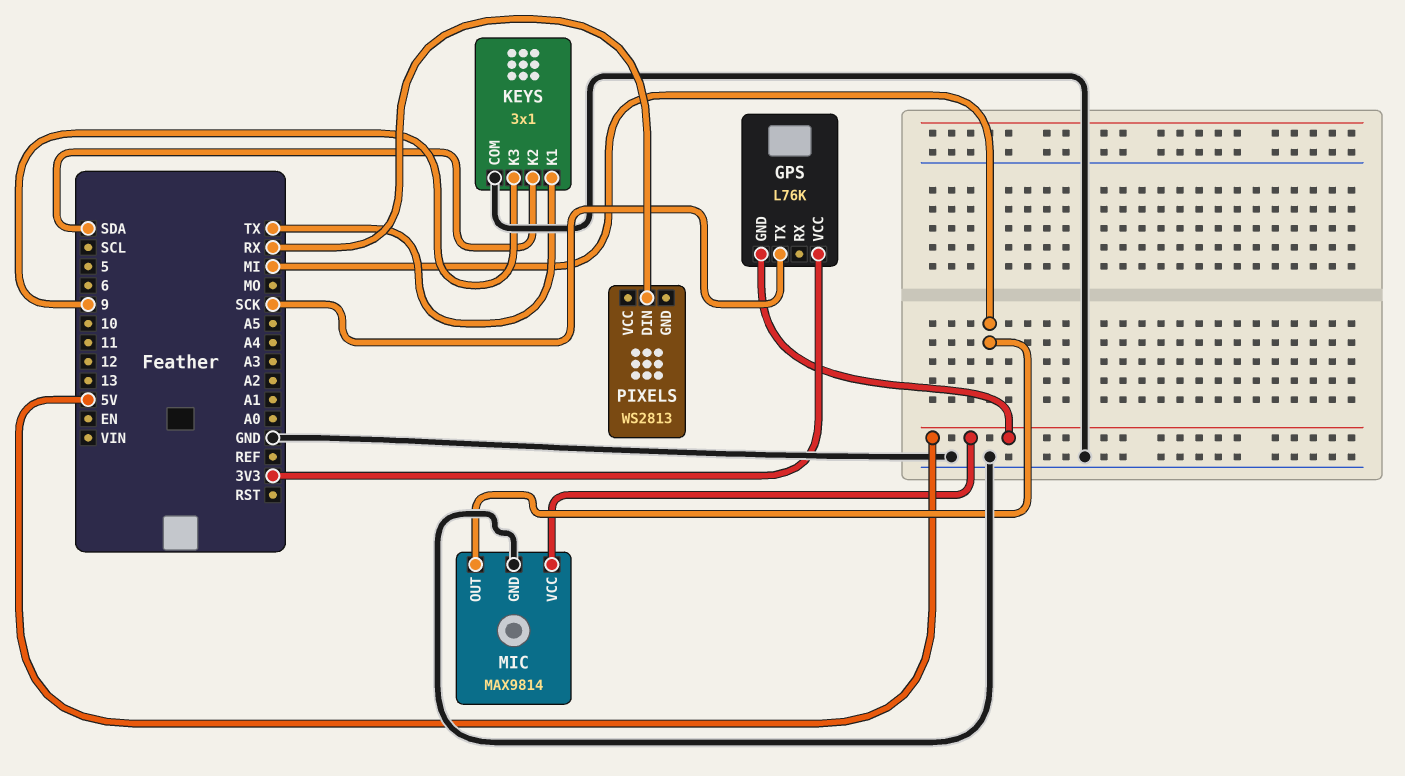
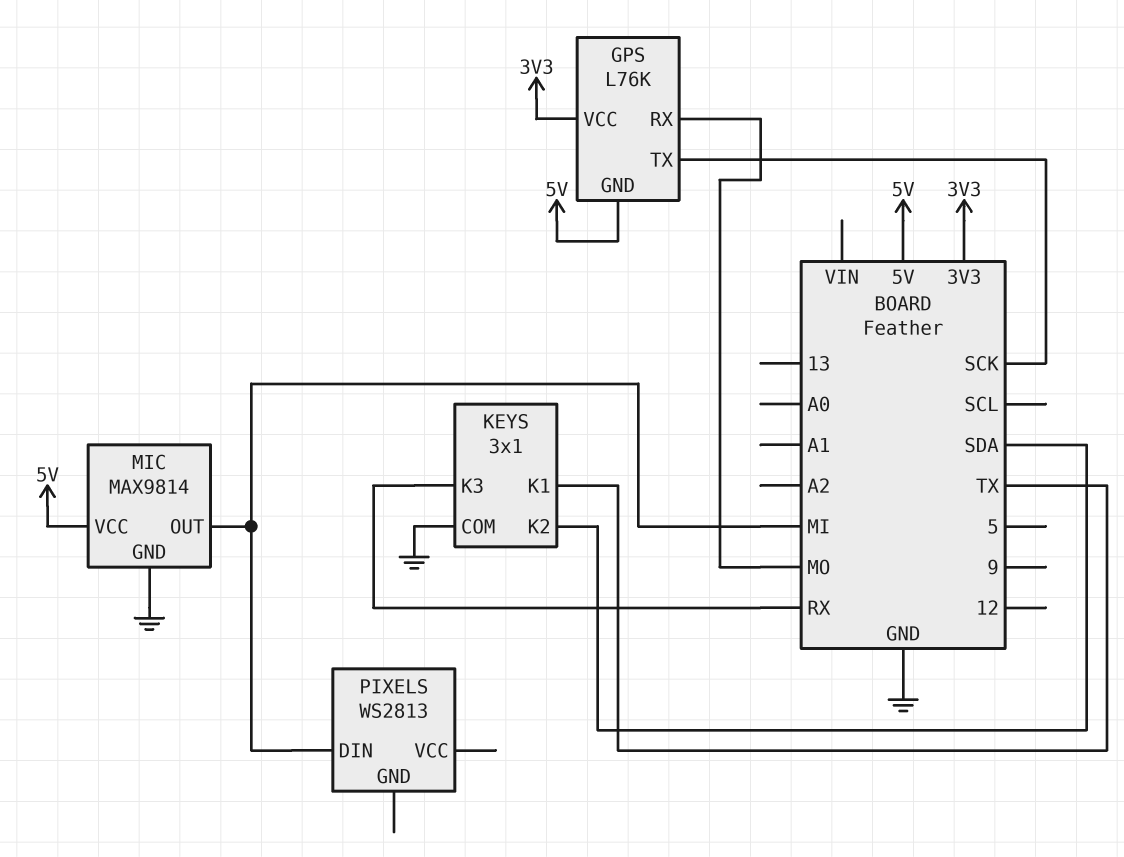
GPS pin RX: none -> MO
KEYS pin K3: 9 -> RX
PIXELS pin DIN: RX -> MI

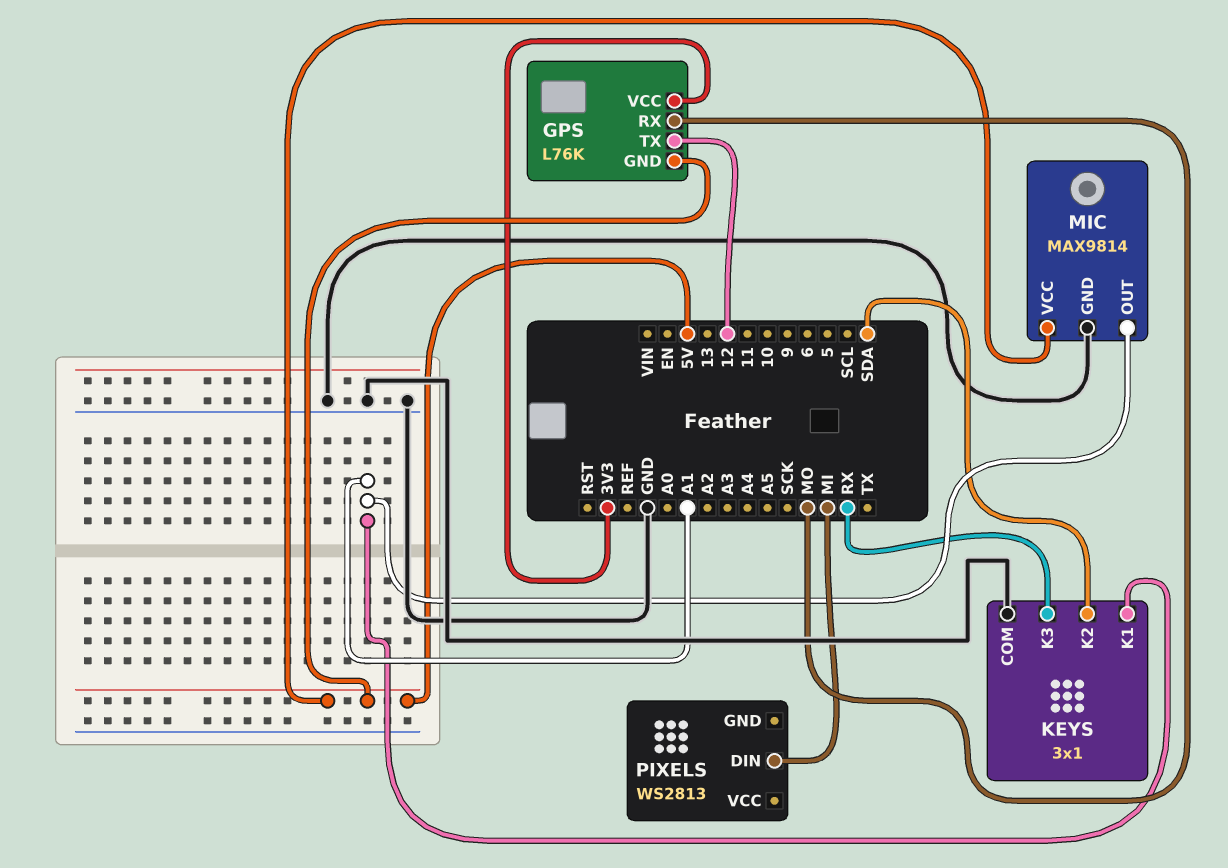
GPS pin TX: SCK -> 12
KEYS pin K1: TX -> A1
MIC pin OUT: MI -> A1

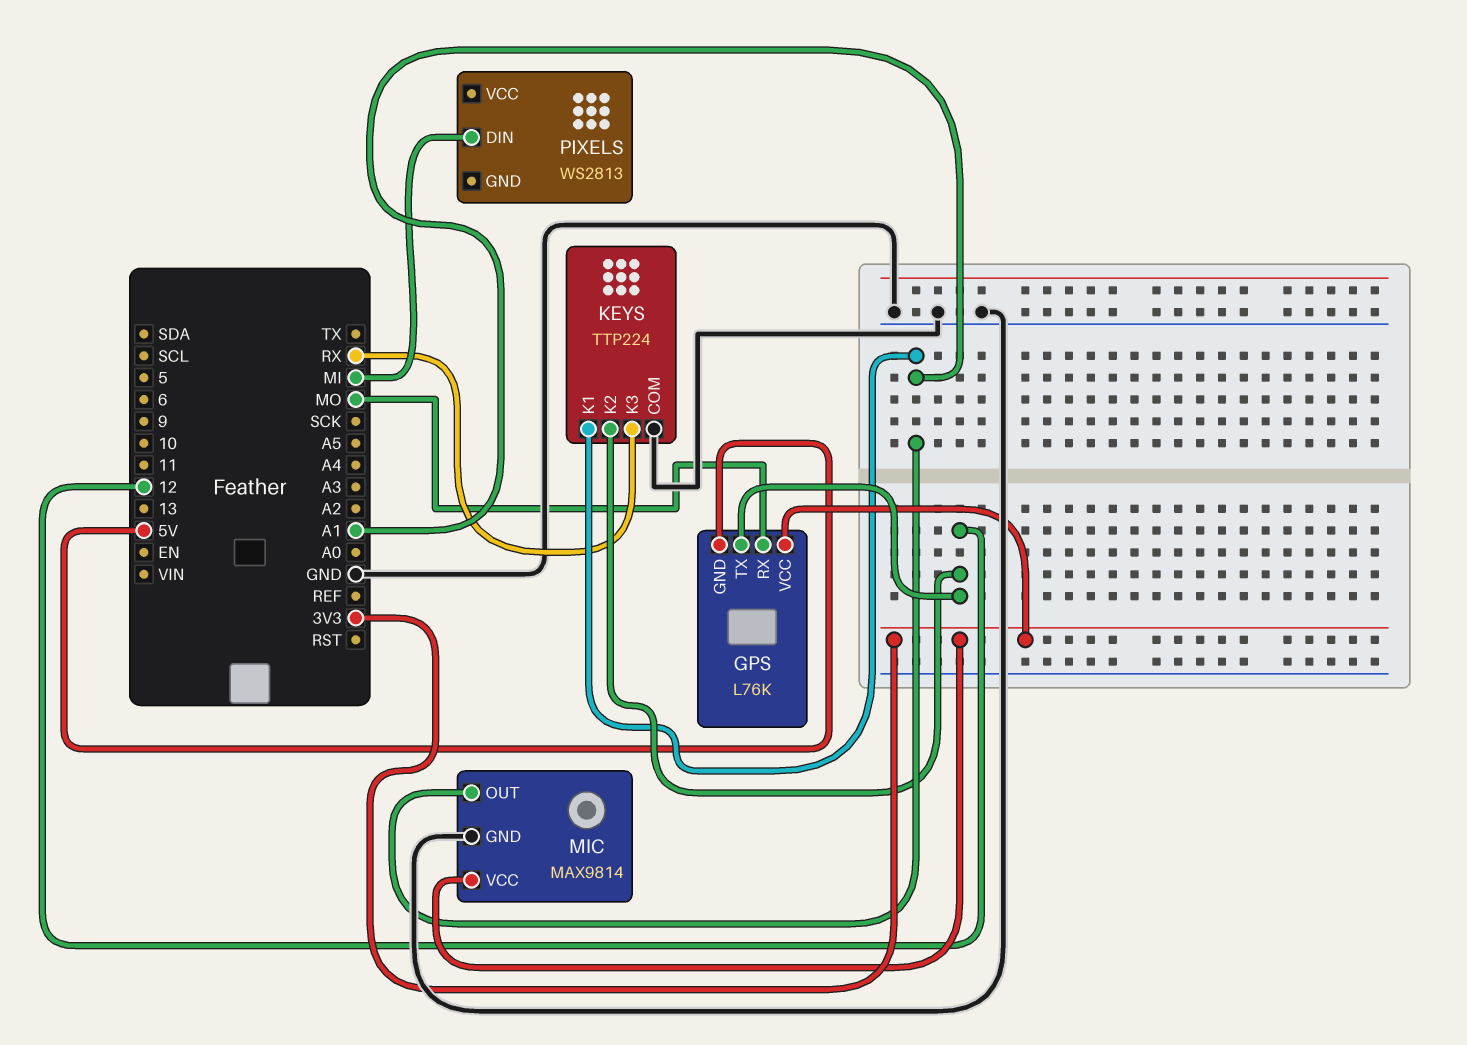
KEYS: 3x1 -> TTP224
KEYS pin K2: SDA -> 12
MIC pin VCC: 5V -> 3V3

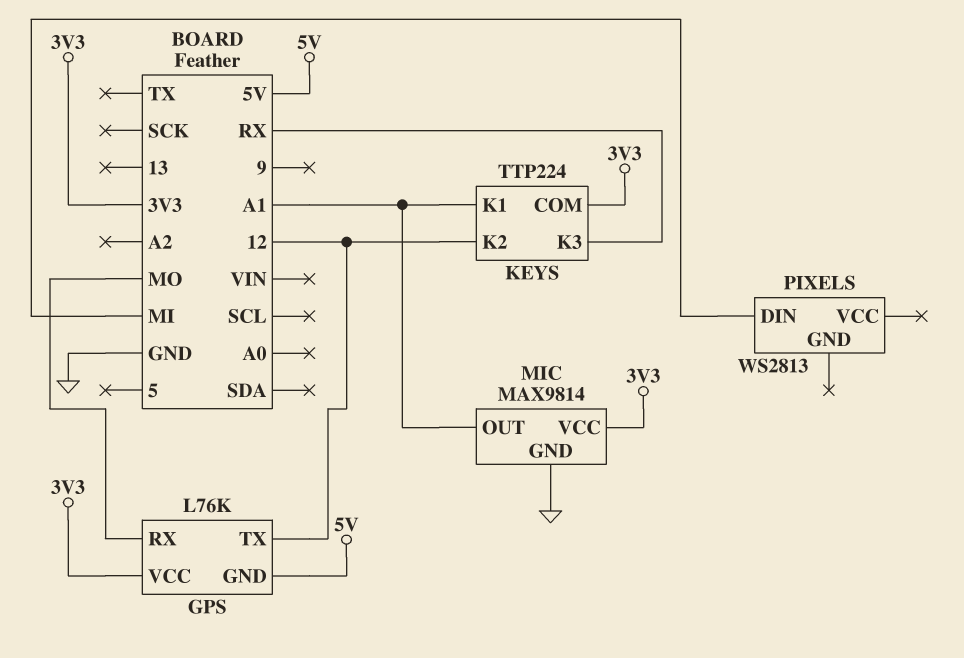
KEYS pin COM: GND -> 3V3

